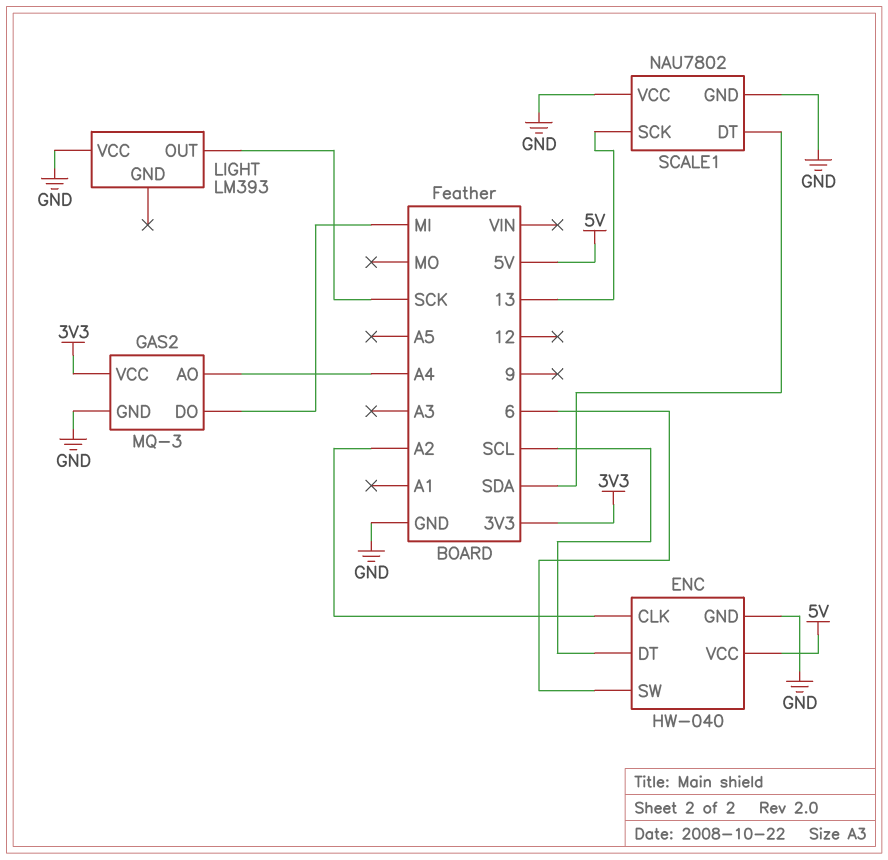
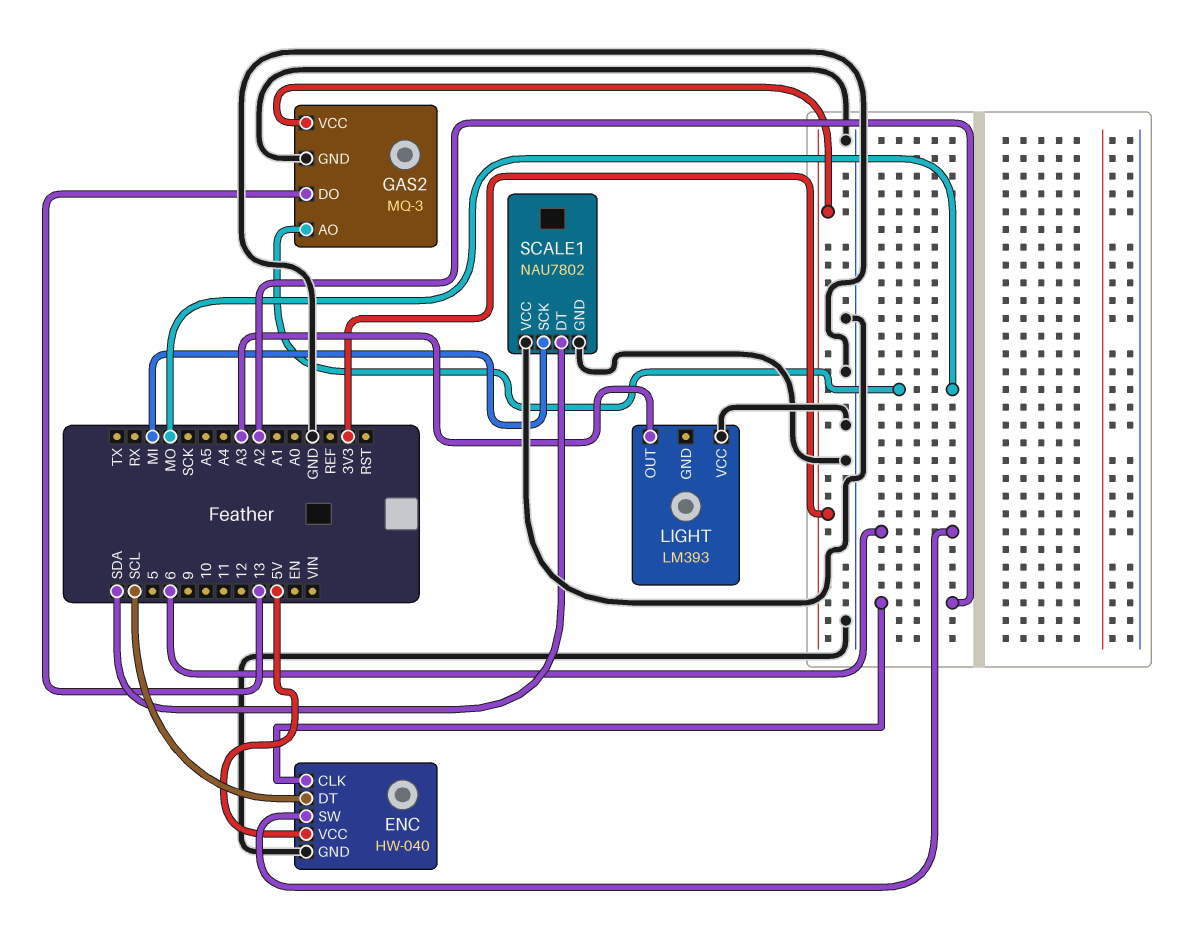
GAS2 pin AO: A4 -> MO
GAS2 pin DO: MI -> 13
LIGHT pin OUT: SCK -> A3
SCALE1 pin SCK: 13 -> MI

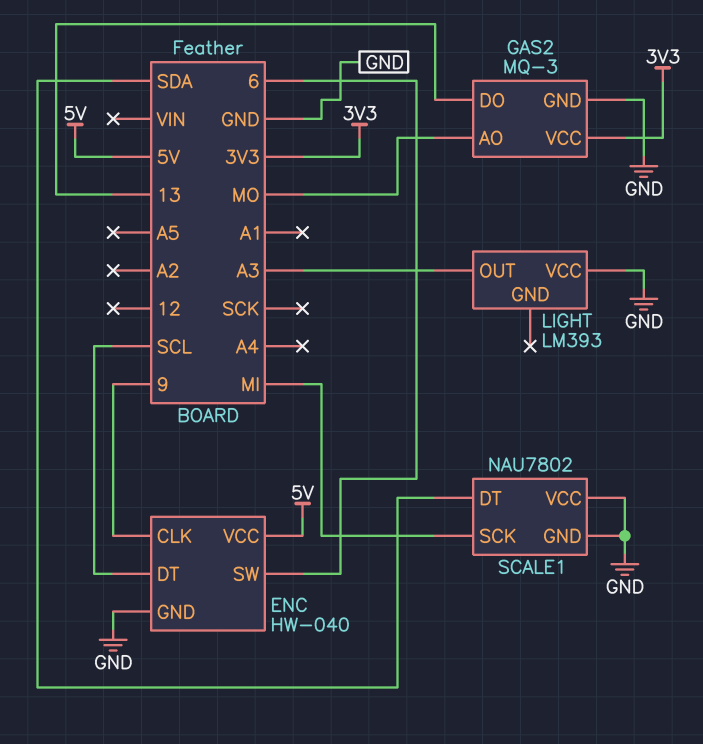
ENC pin CLK: A2 -> 9

